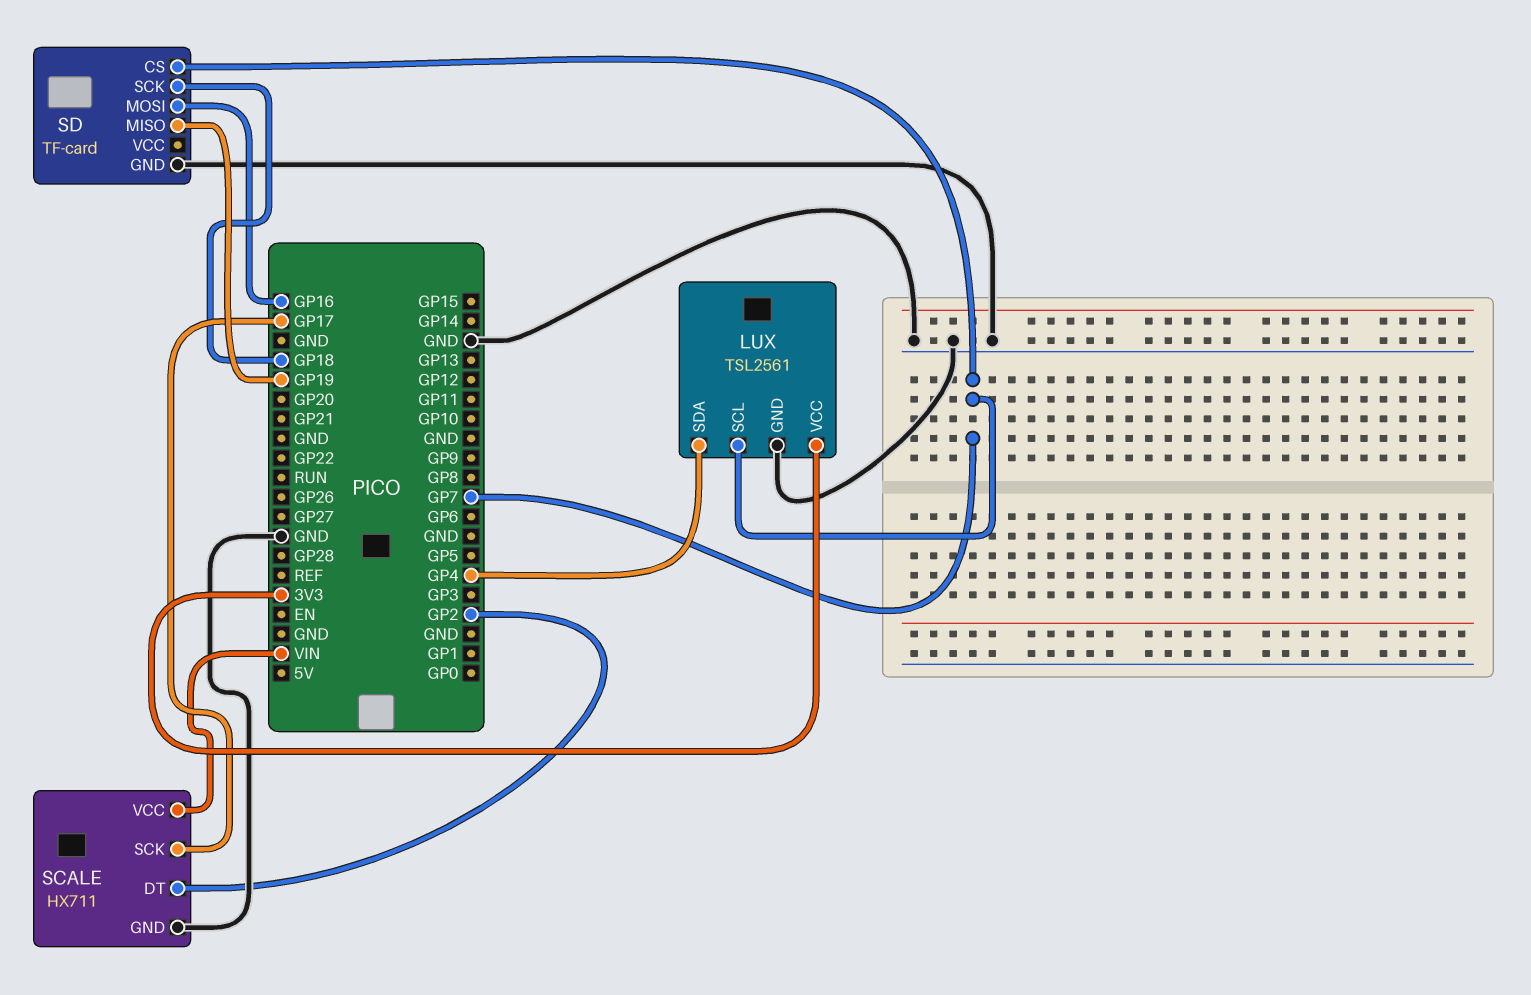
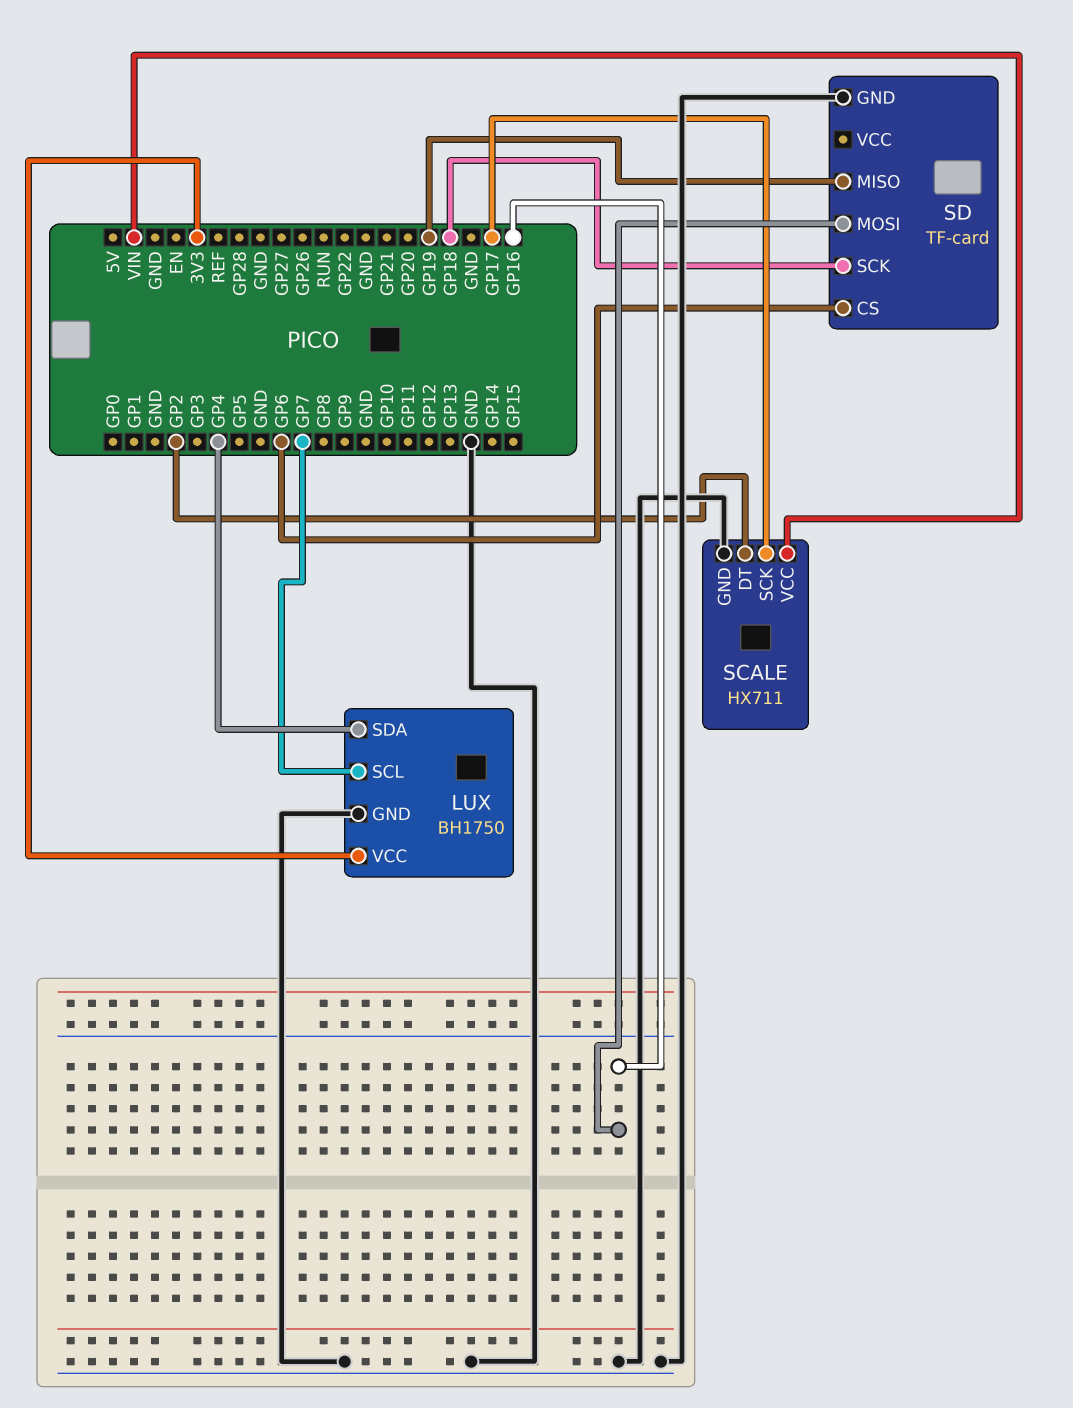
LUX: TSL2561 -> BH1750
SD pin CS: GP7 -> GP6

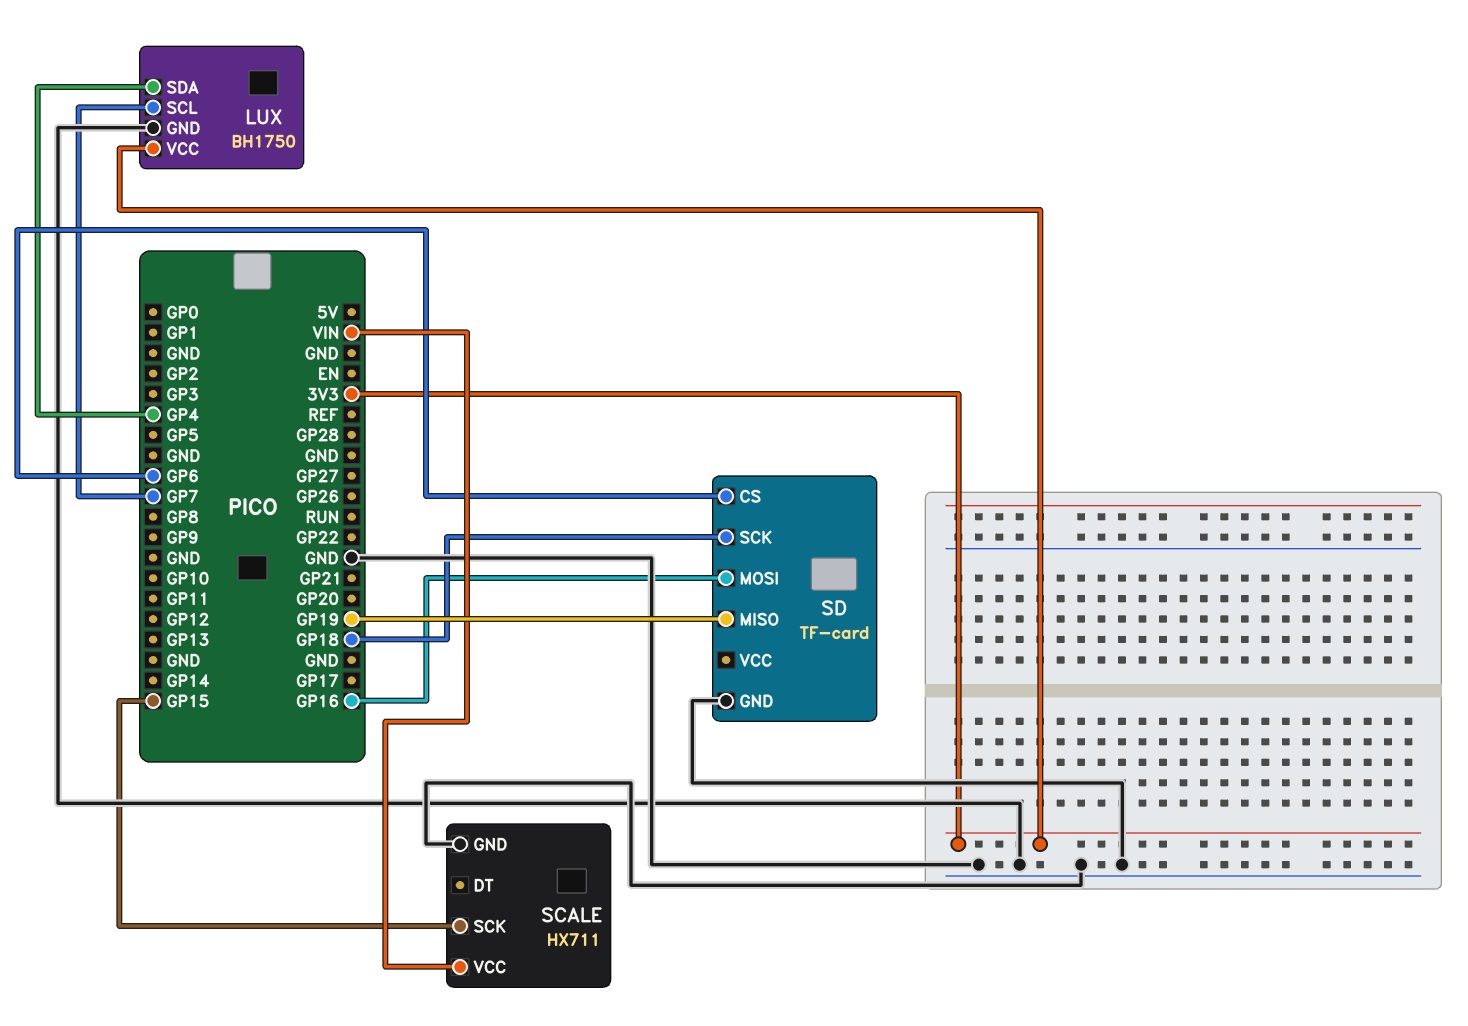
SCALE pin DT: GP2 -> none
SCALE pin SCK: GP17 -> GP15

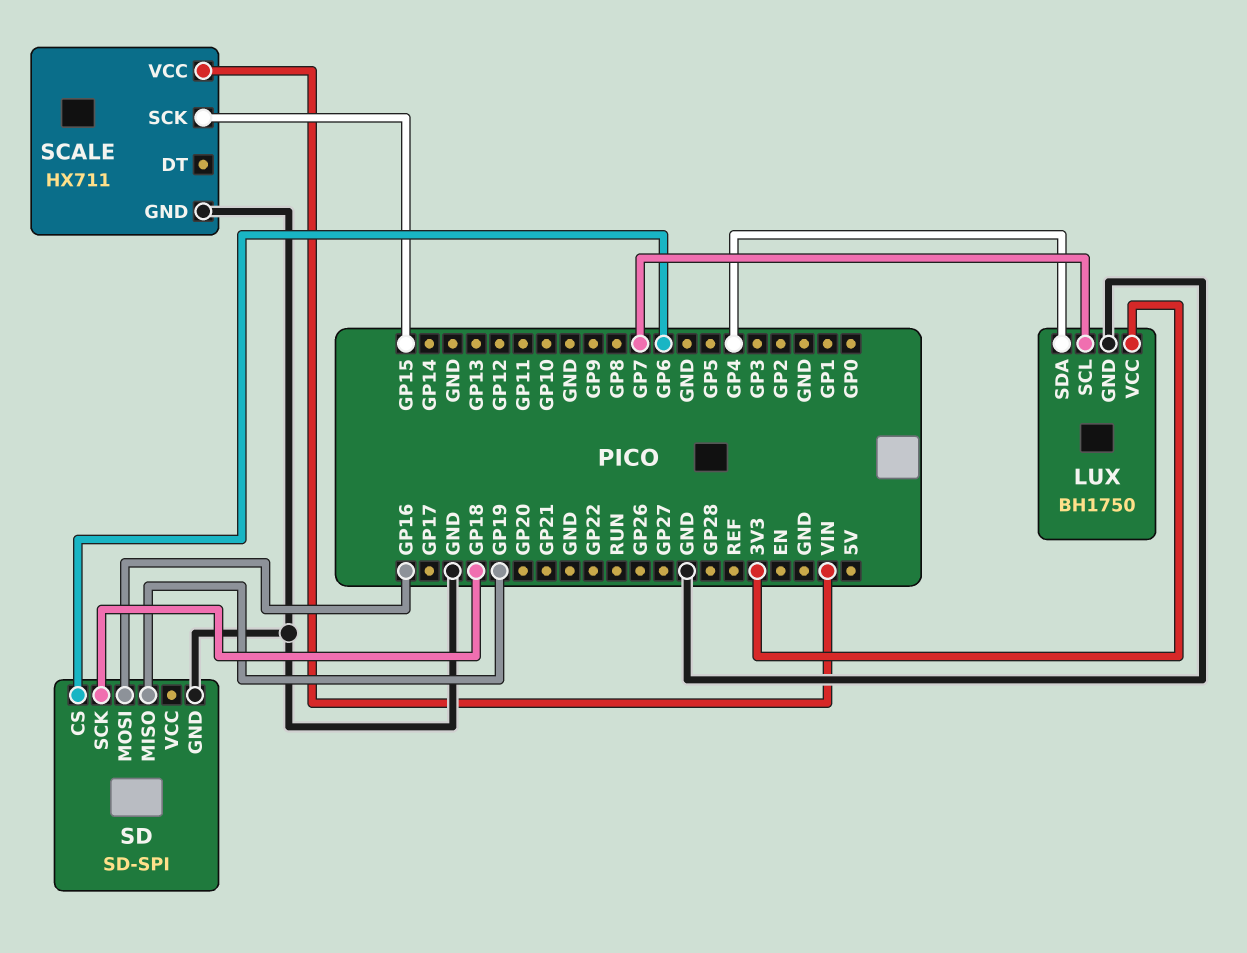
SD: TF-card -> SD-SPI

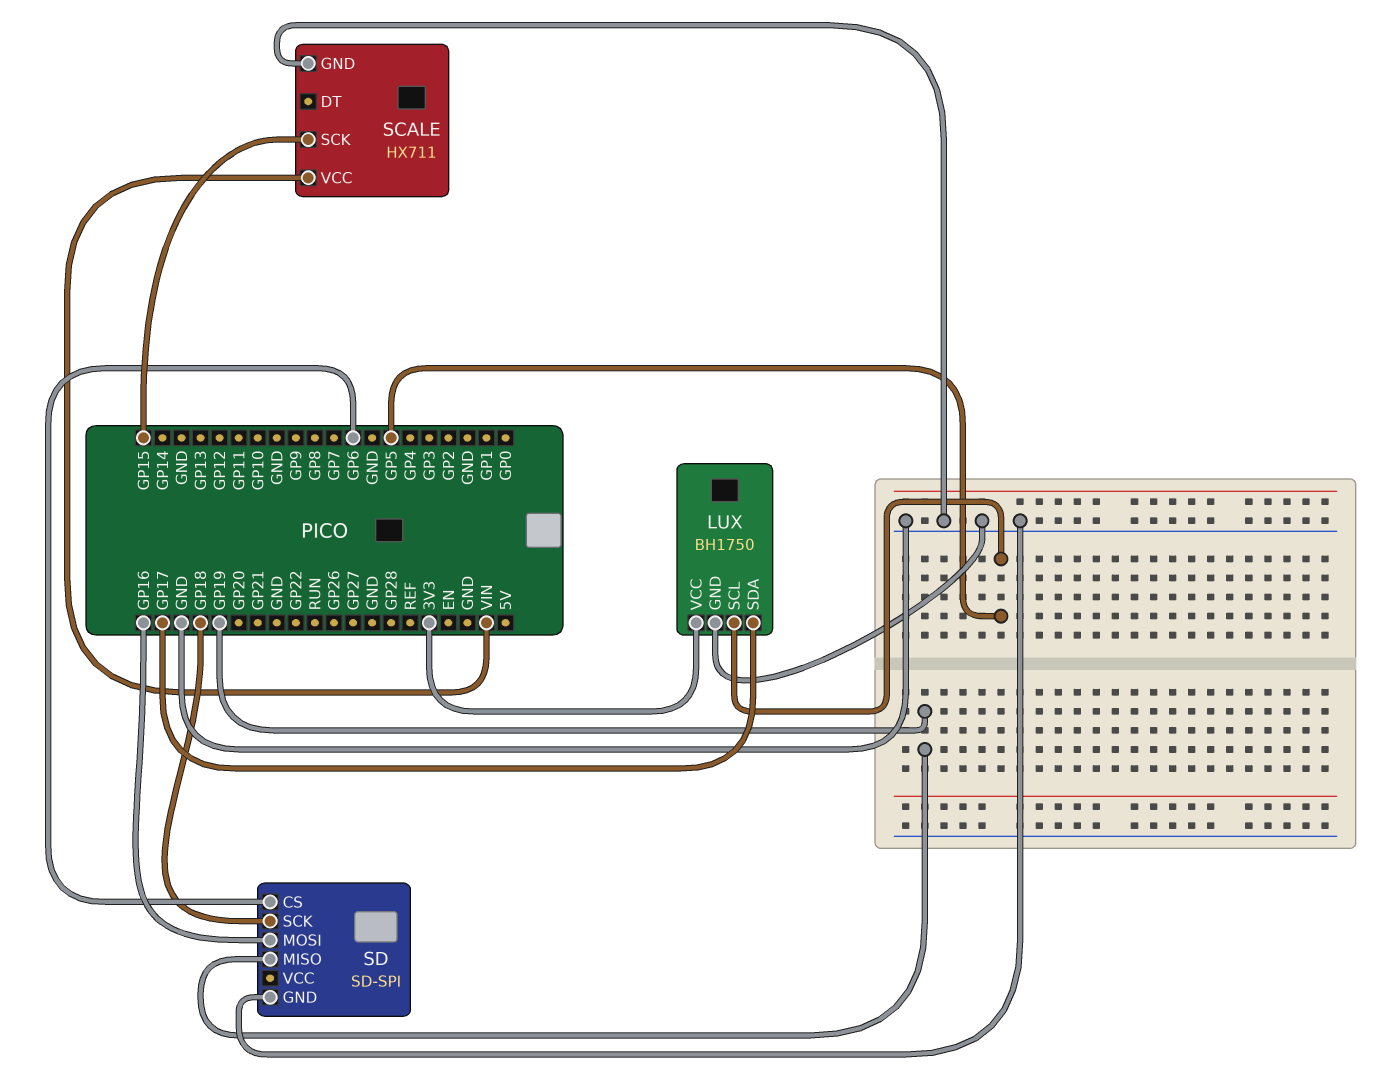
LUX pin SCL: GP7 -> GP5
LUX pin SDA: GP4 -> GP17

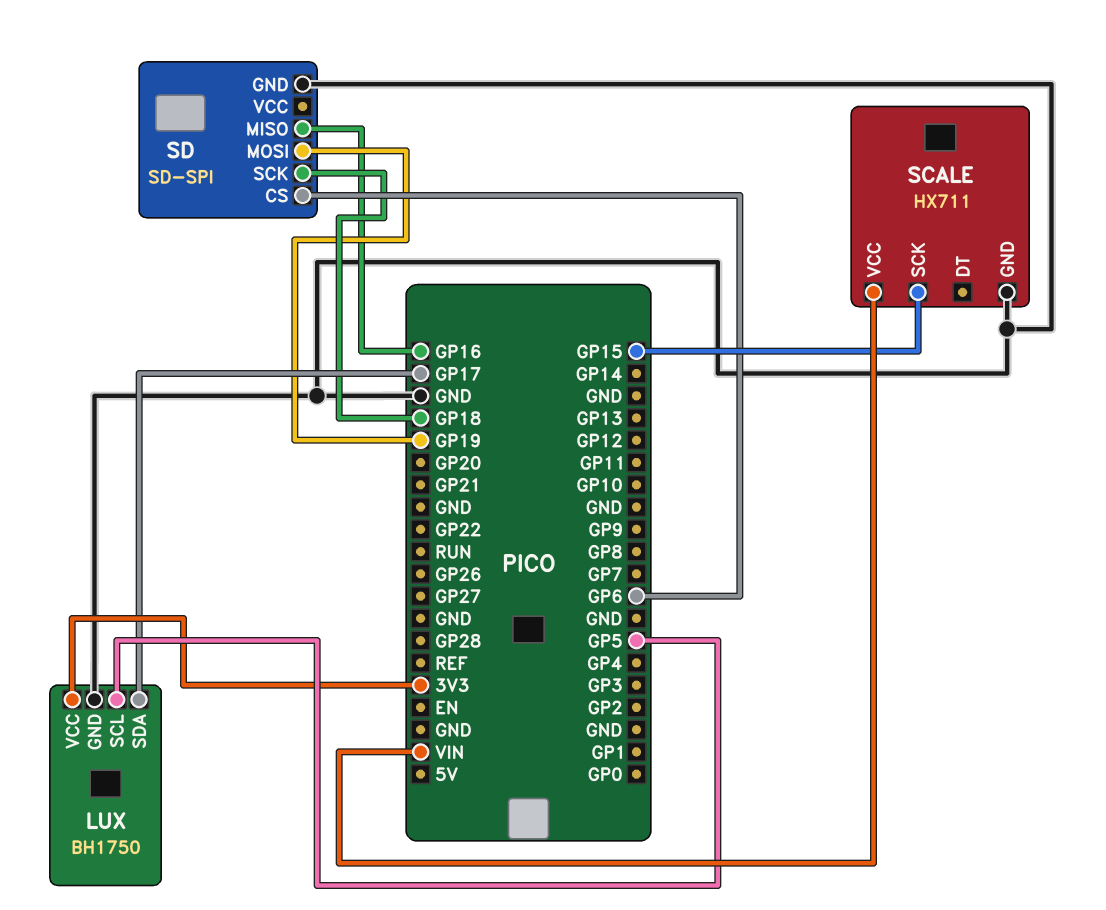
SD pin MISO: GP19 -> GP16
SD pin MOSI: GP16 -> GP19

